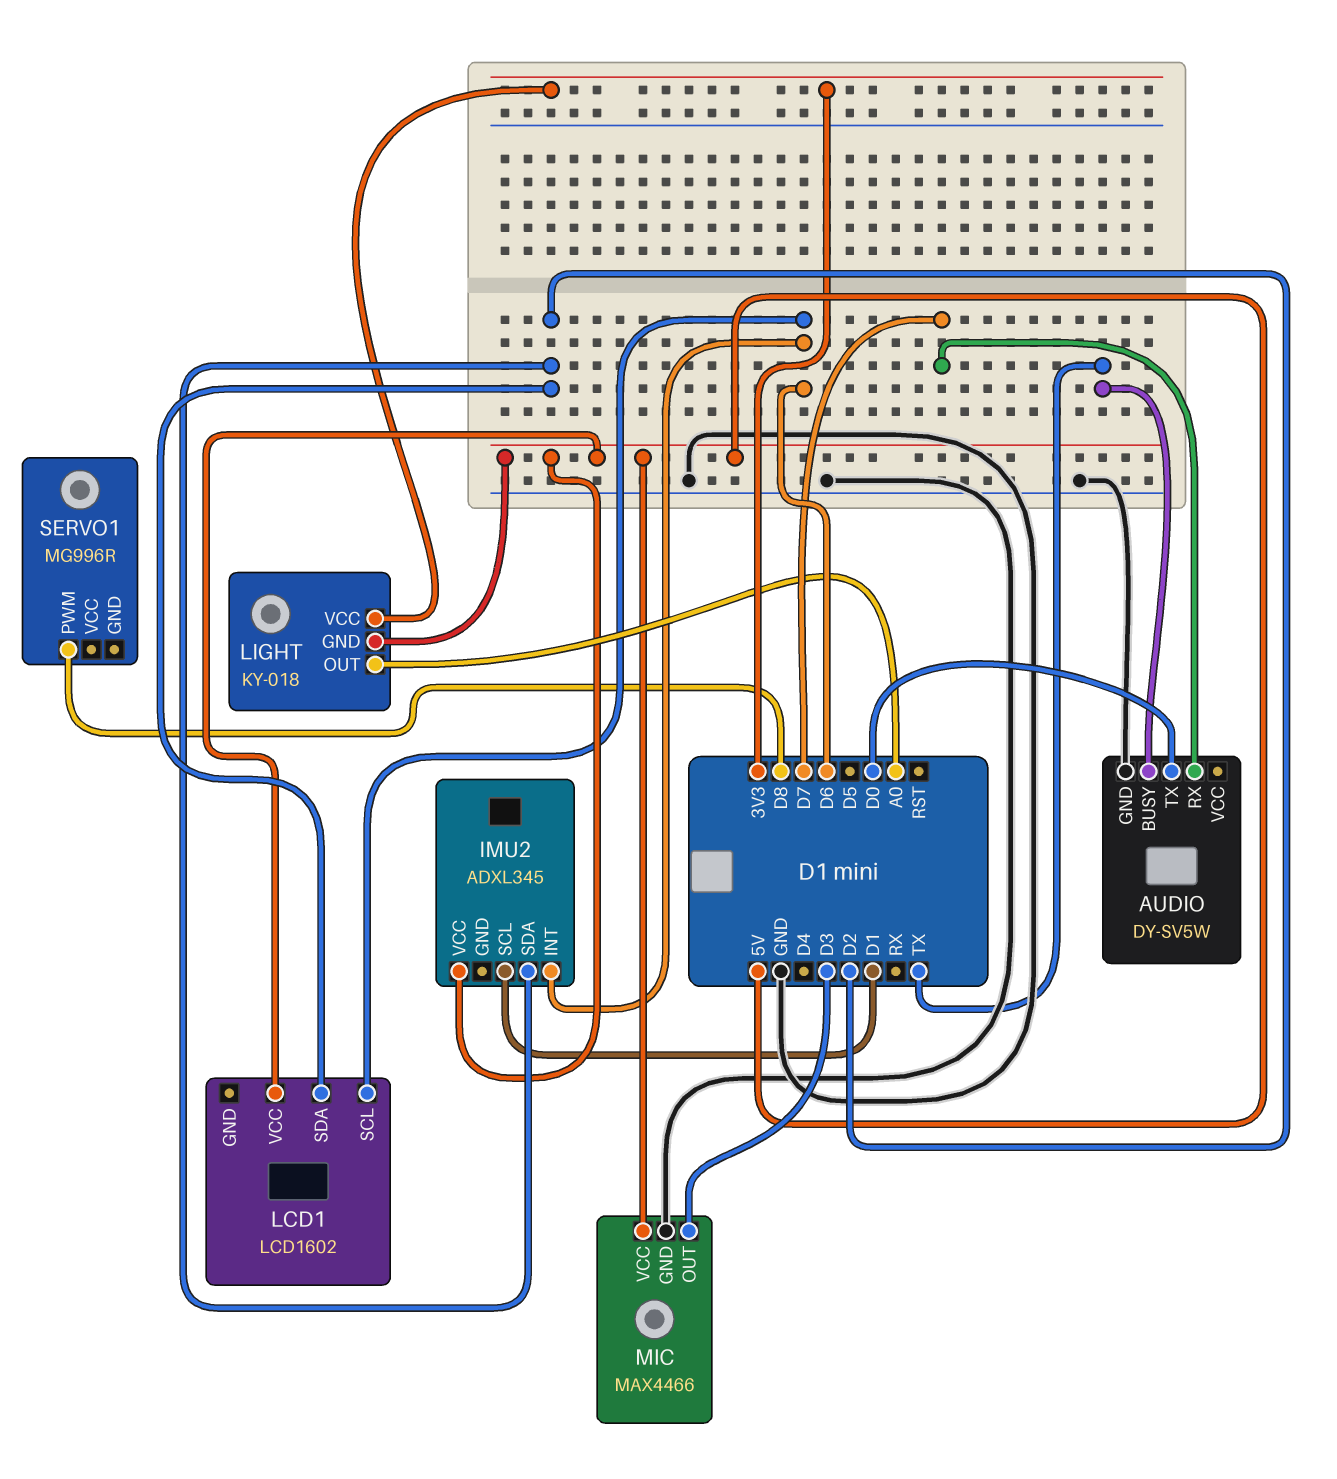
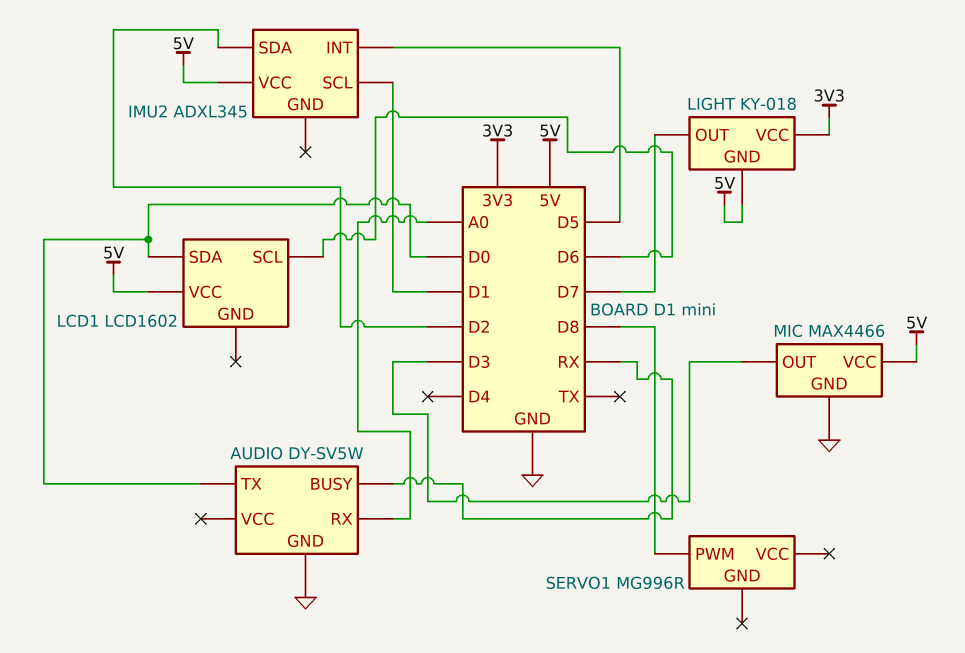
AUDIO pin BUSY: TX -> RX
AUDIO pin RX: D7 -> A0
IMU2 pin INT: D6 -> D5
LCD1 pin SDA: D2 -> D0
LIGHT pin OUT: A0 -> D7

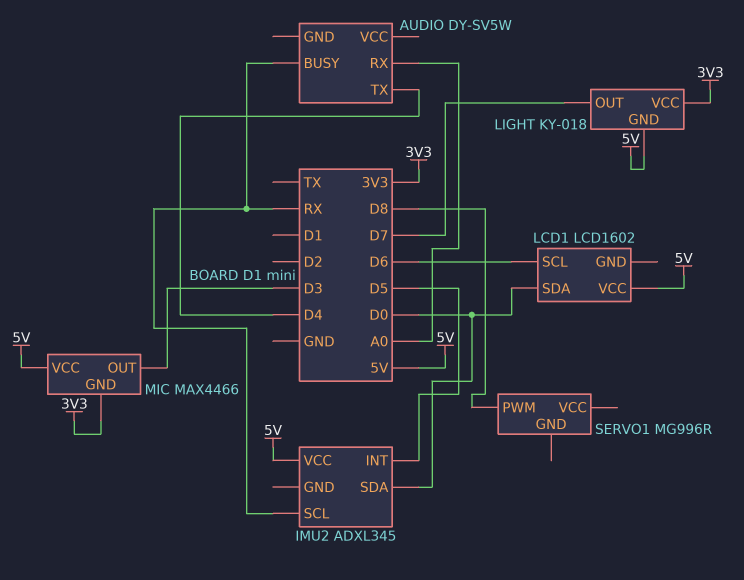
AUDIO pin GND: GND -> none
AUDIO pin TX: D0 -> D4
IMU2 pin SCL: D1 -> RX
IMU2 pin SDA: D2 -> D0
MIC pin GND: GND -> 3V3

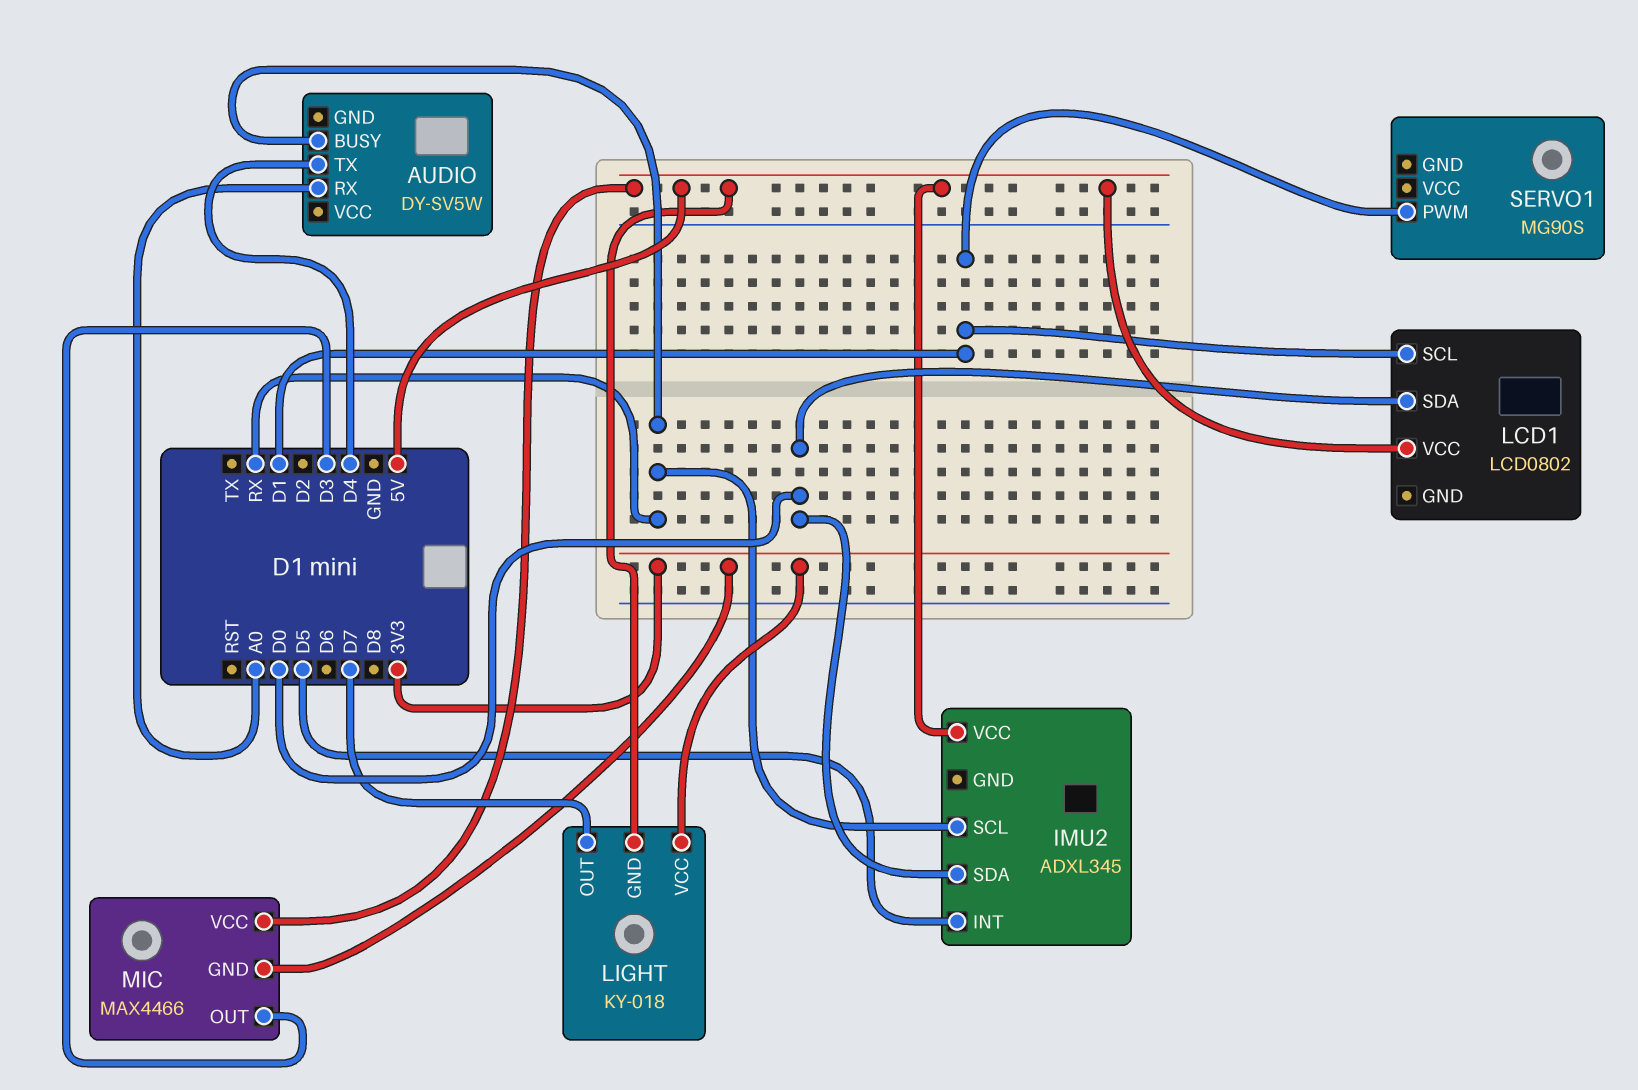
LCD1: LCD1602 -> LCD0802
LCD1 pin SCL: D6 -> D1
SERVO1: MG996R -> MG90S
SERVO1 pin PWM: D8 -> D1

